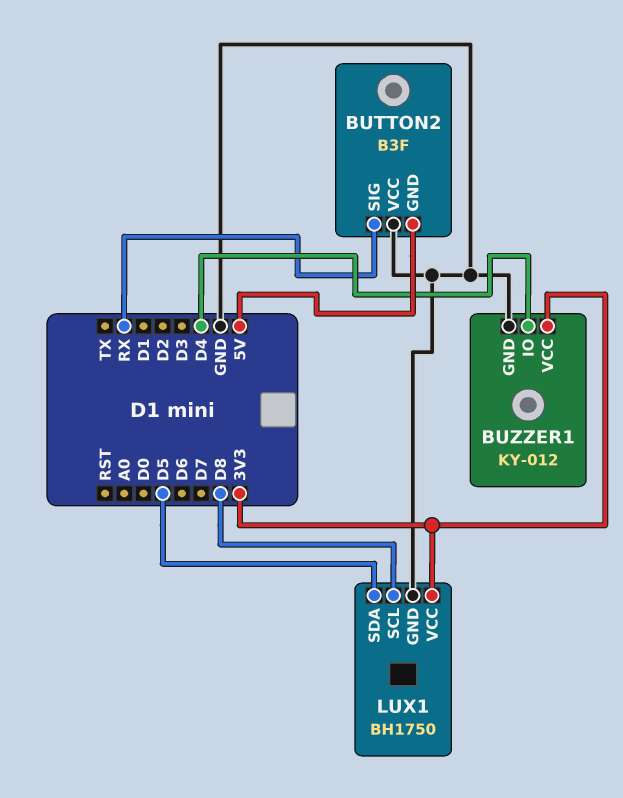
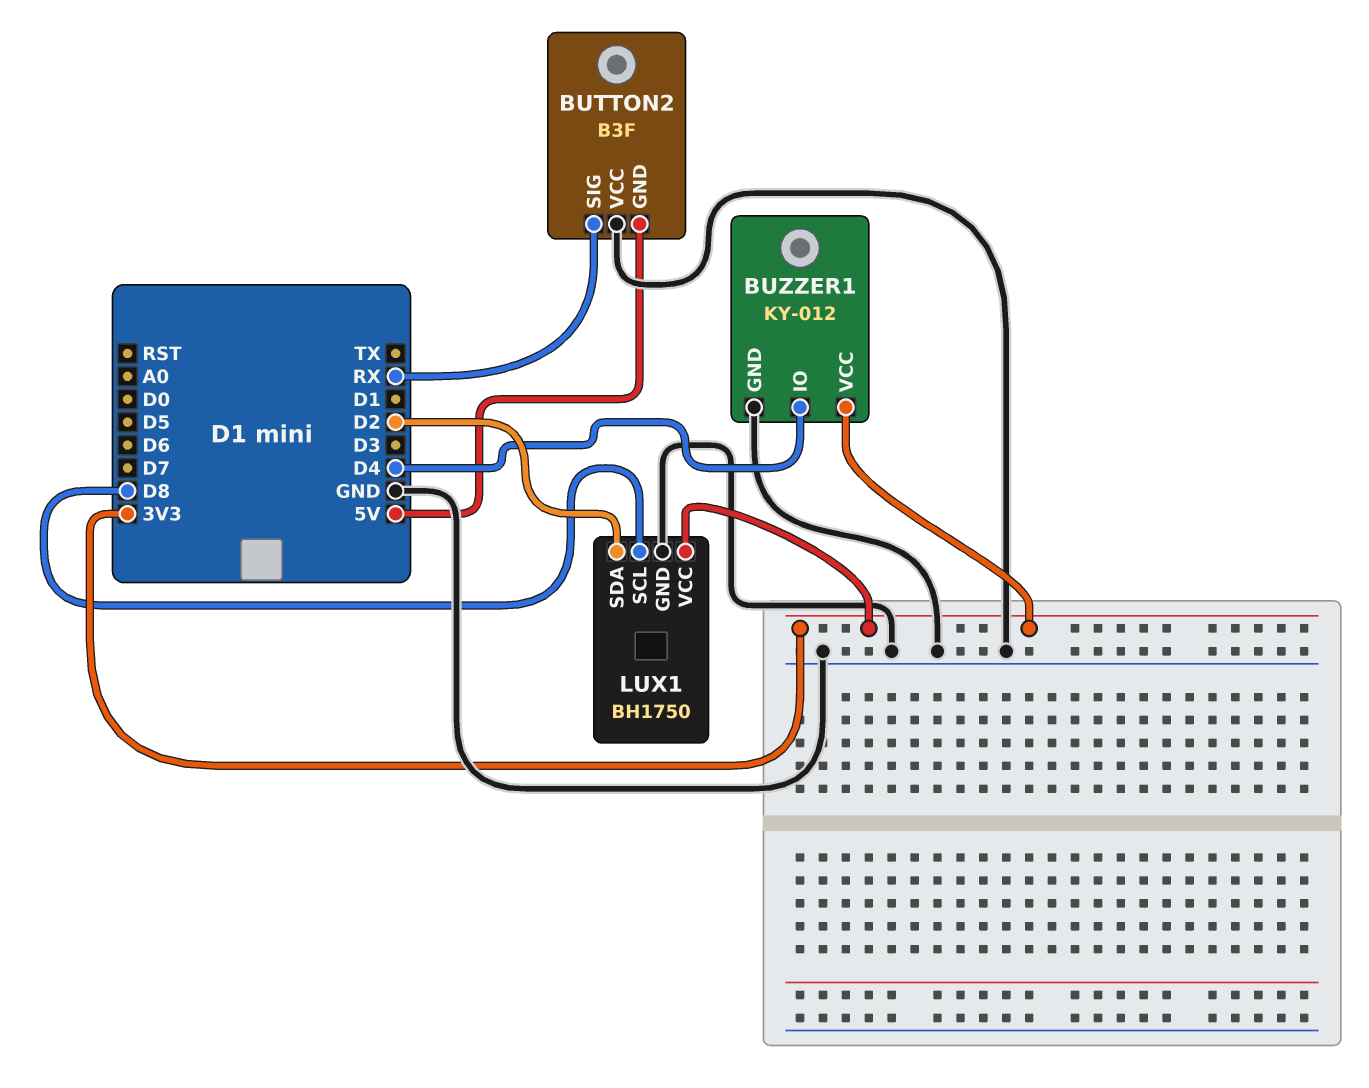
LUX1 pin SDA: D5 -> D2

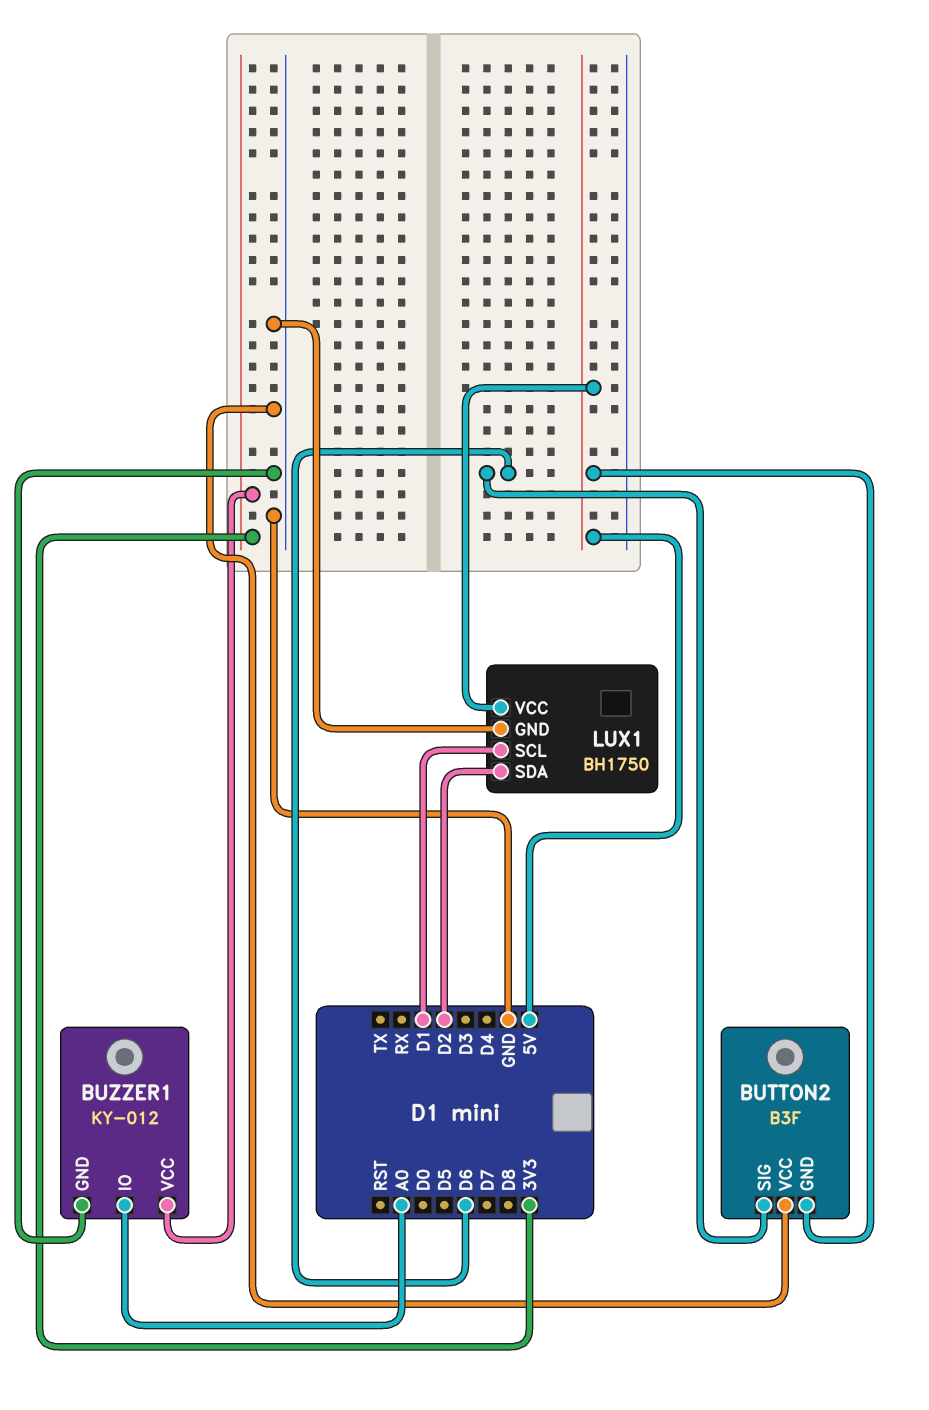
BUTTON2 pin SIG: RX -> D6
BUZZER1 pin IO: D4 -> A0
LUX1 pin SCL: D8 -> D1
LUX1 pin VCC: 3V3 -> 5V

